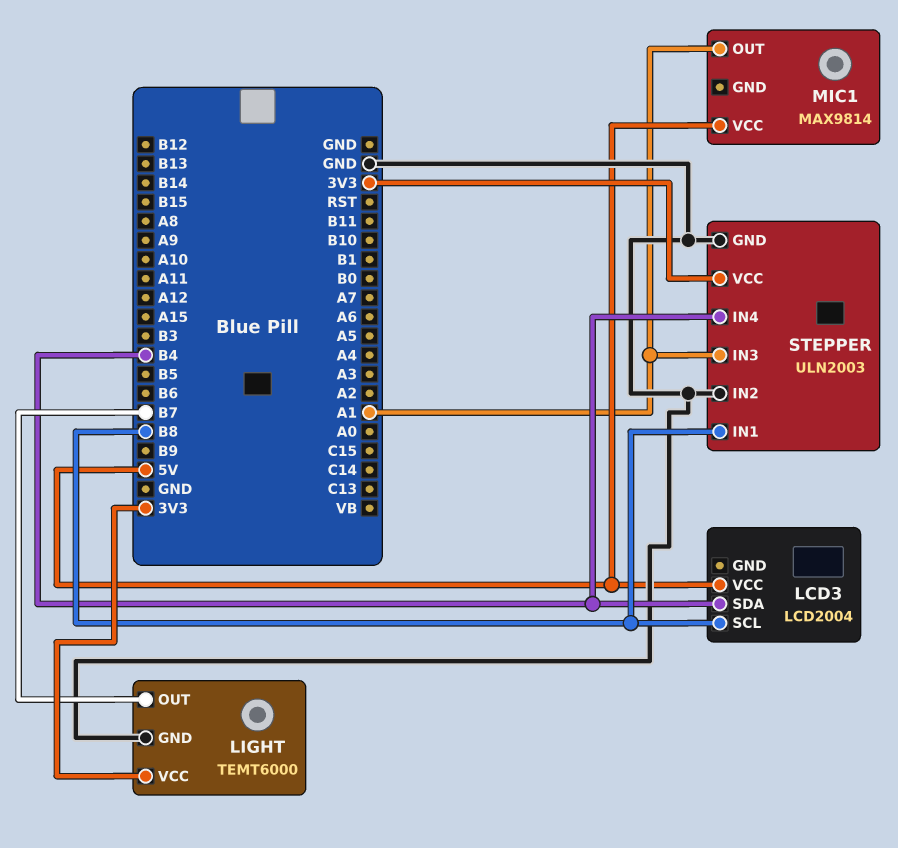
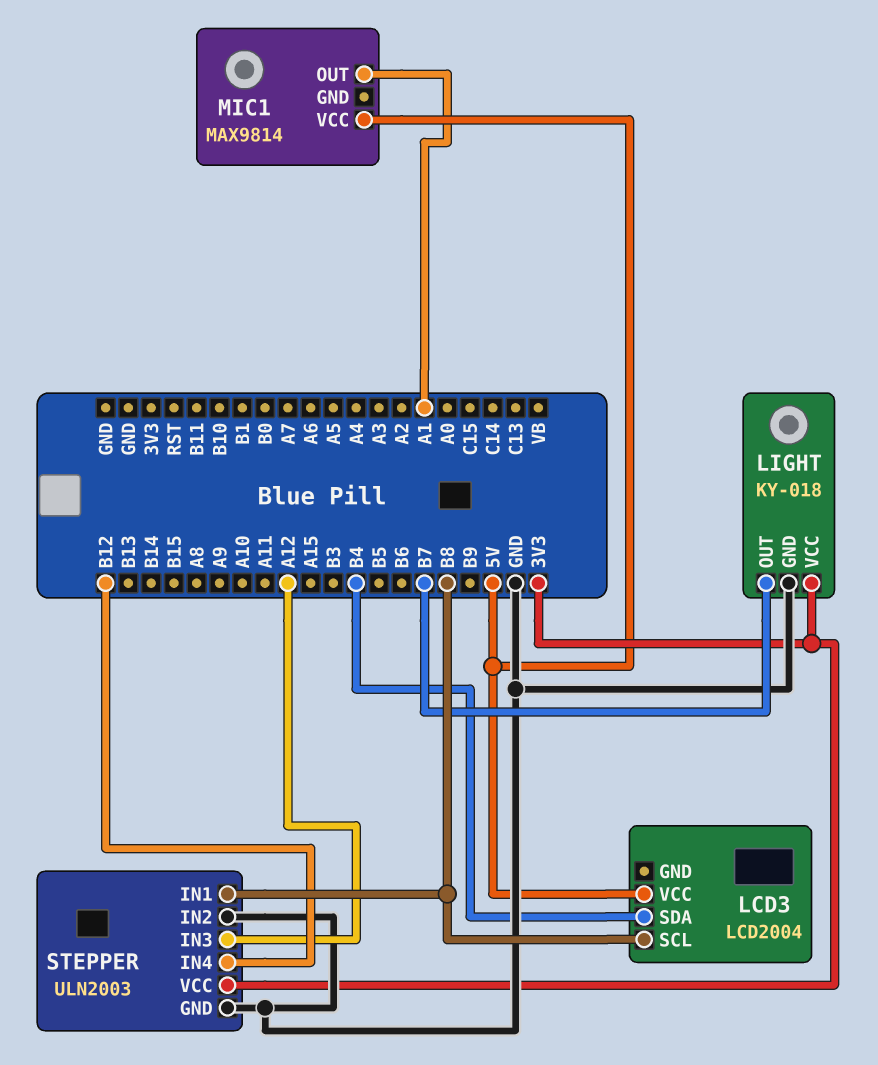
LIGHT: TEMT6000 -> KY-018
STEPPER pin IN3: A1 -> A12
STEPPER pin IN4: B4 -> B12

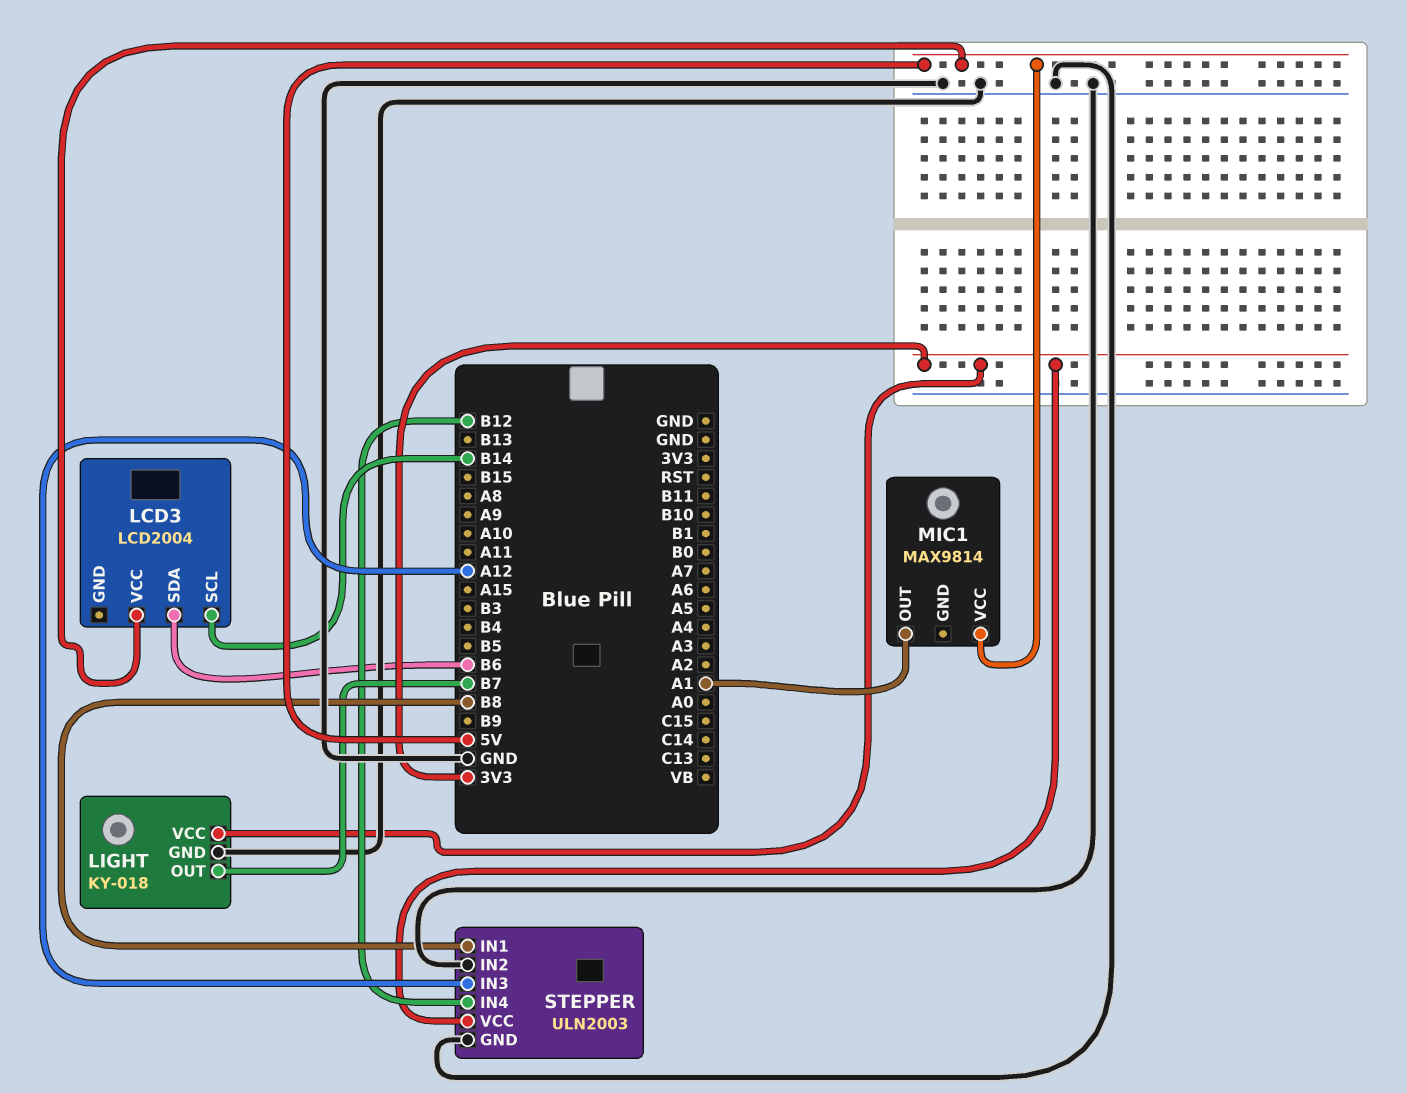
LCD3 pin SCL: B8 -> B14
LCD3 pin SDA: B4 -> B6

